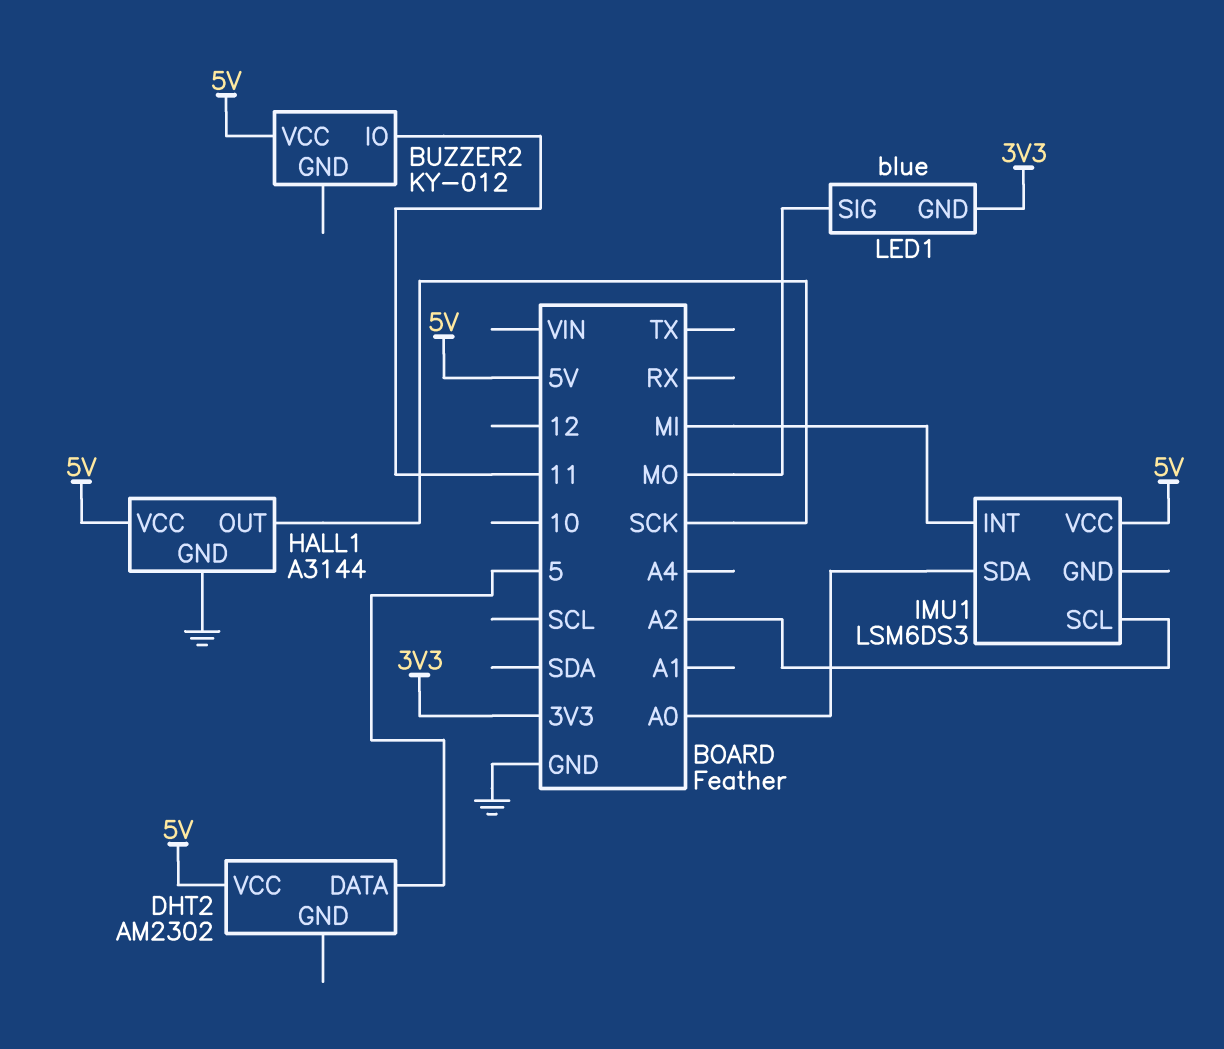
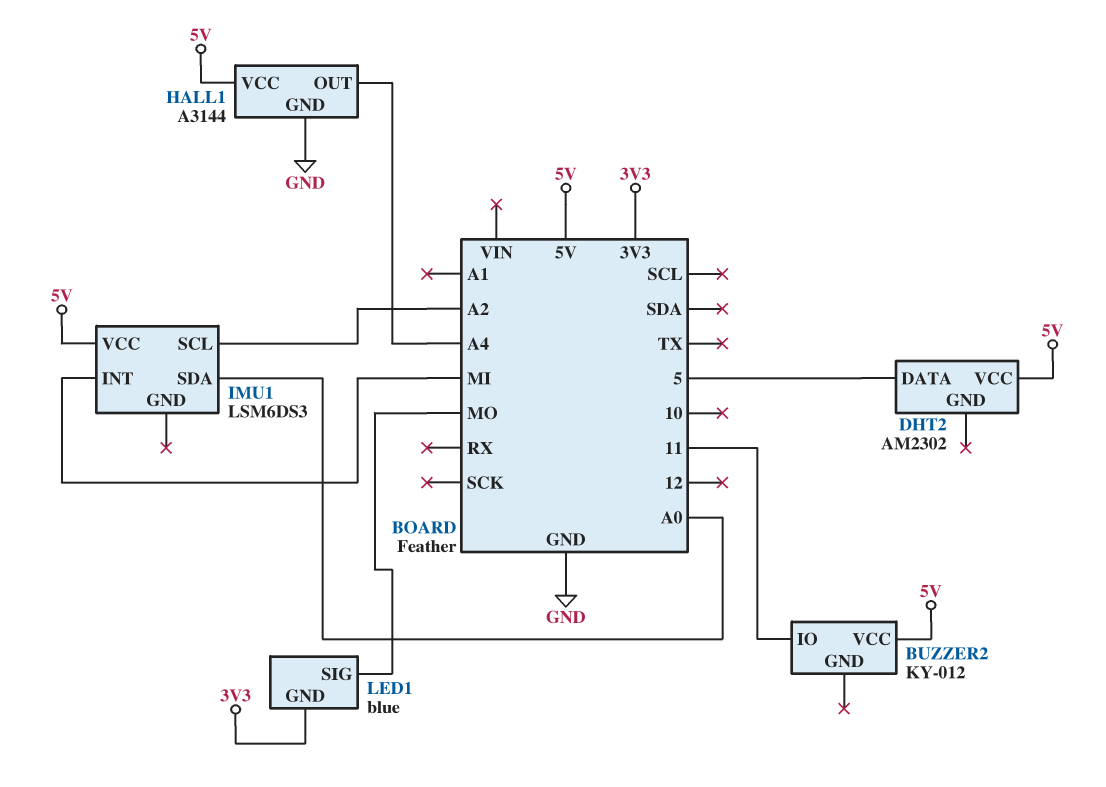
HALL1 pin OUT: SCK -> A4

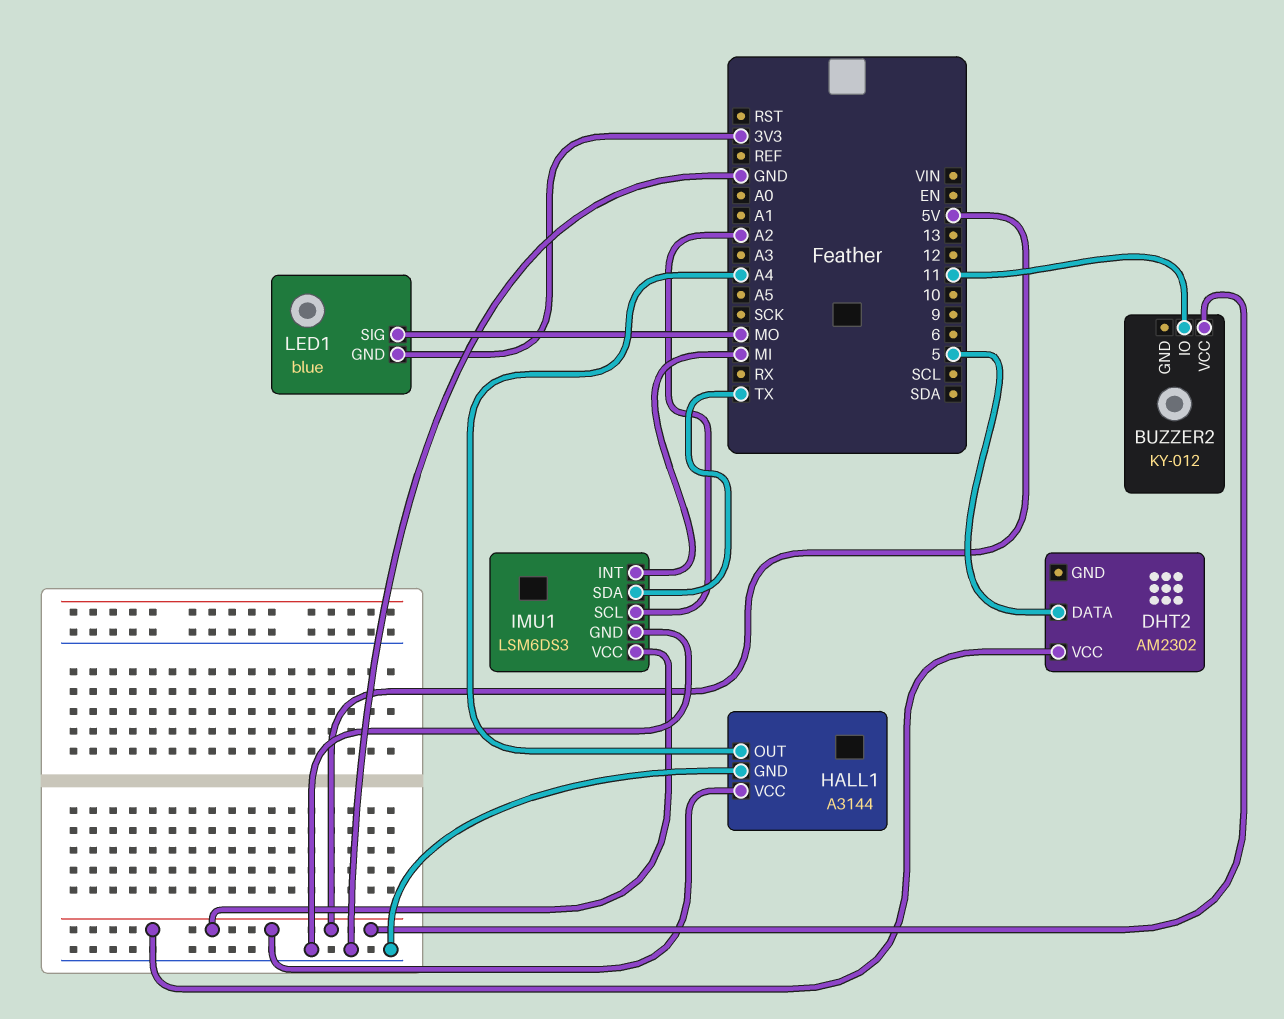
IMU1 pin GND: none -> GND
IMU1 pin SDA: A0 -> TX

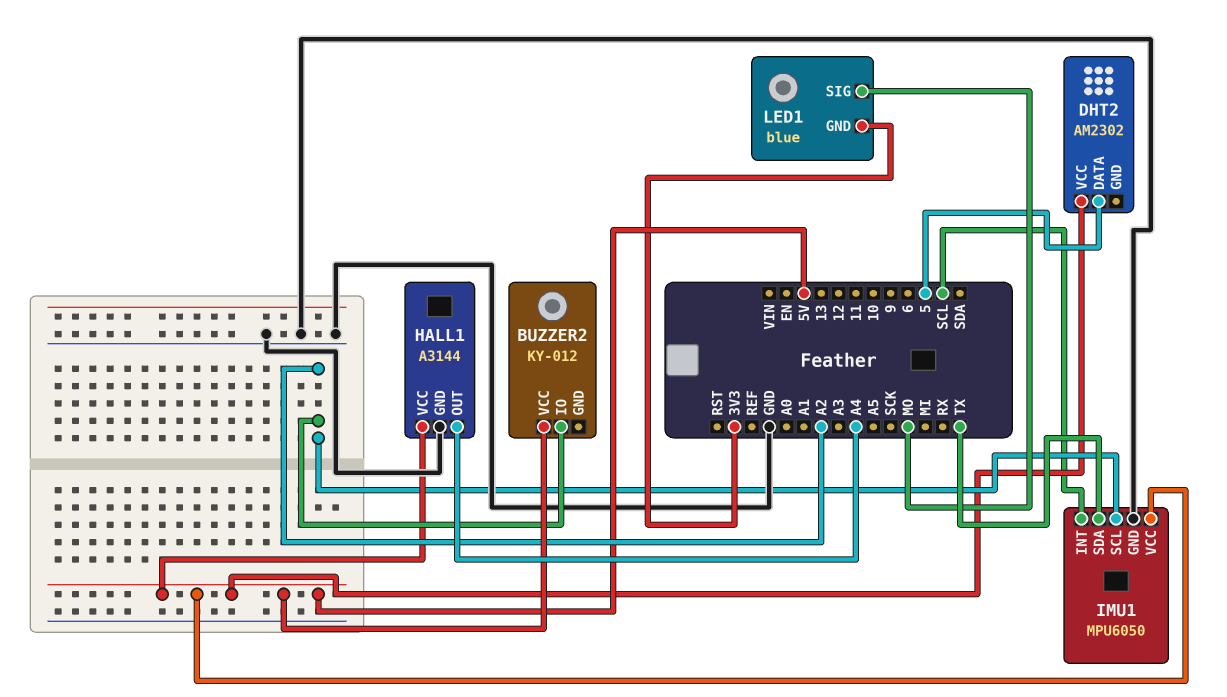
BUZZER2 pin IO: 11 -> A2
IMU1: LSM6DS3 -> MPU6050
IMU1 pin INT: MI -> SCL

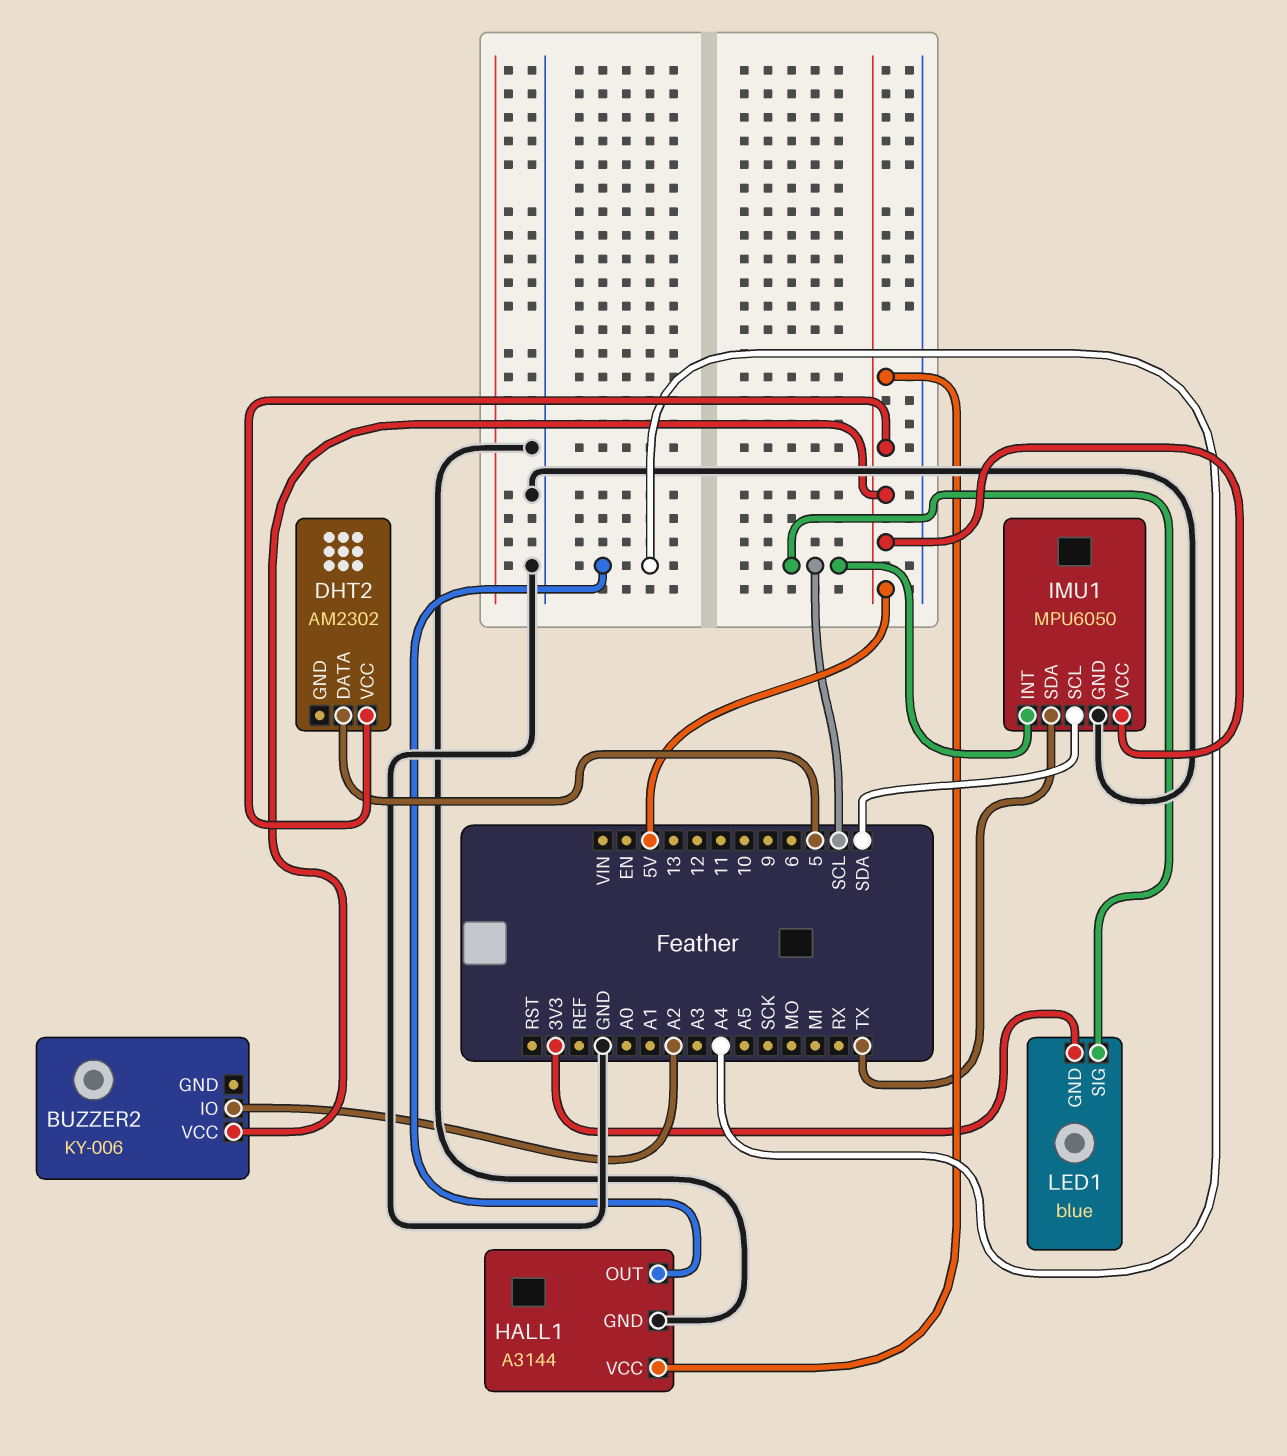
BUZZER2: KY-012 -> KY-006
IMU1 pin SCL: A2 -> SDA
LED1 pin SIG: MO -> SCL

